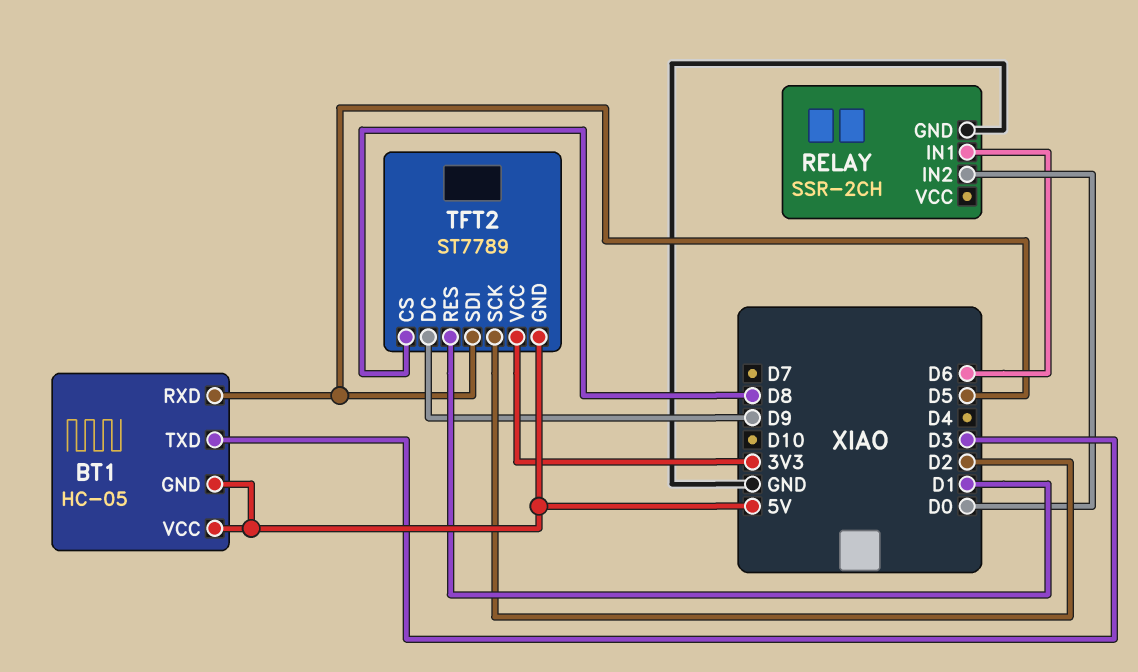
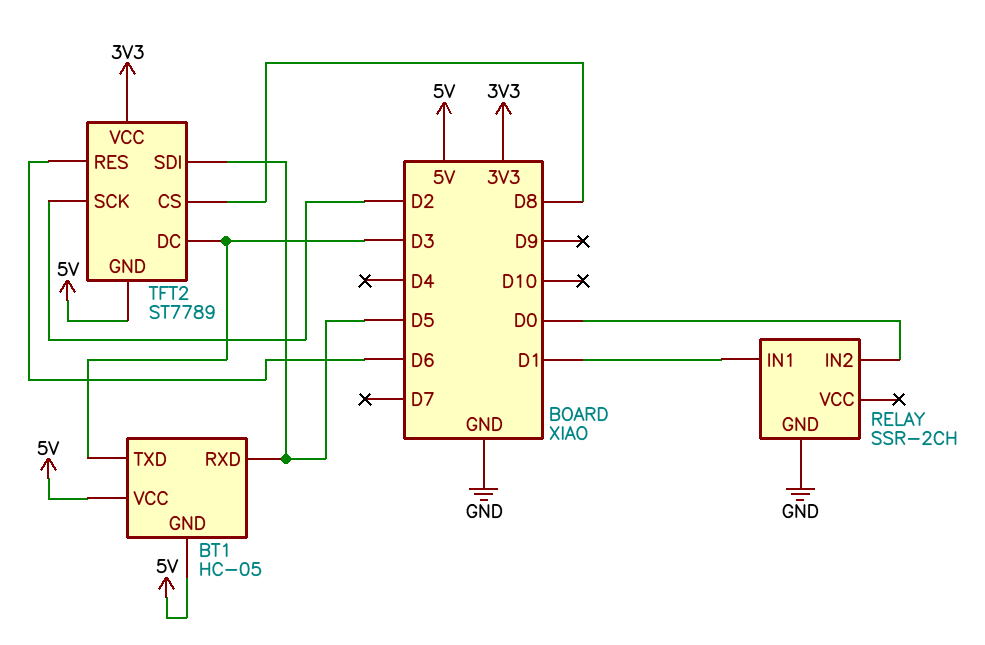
RELAY pin IN1: D6 -> D1
TFT2 pin DC: D9 -> D3
TFT2 pin RES: D1 -> D6

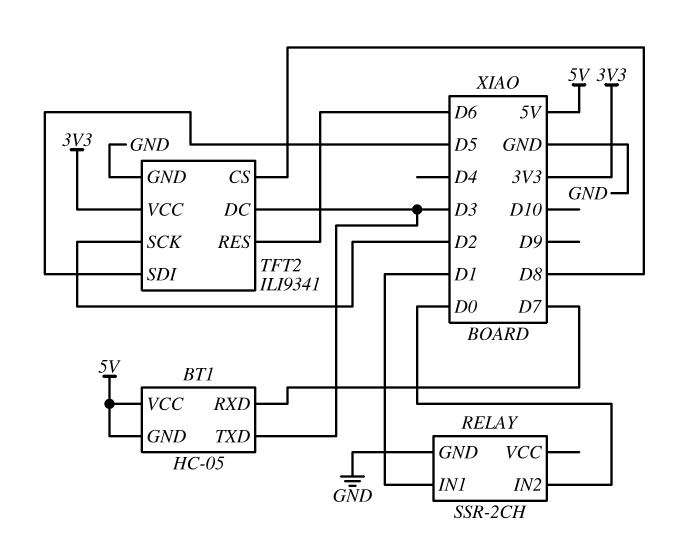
BT1 pin RXD: D5 -> D7
TFT2: ST7789 -> ILI9341
TFT2 pin GND: 5V -> GND

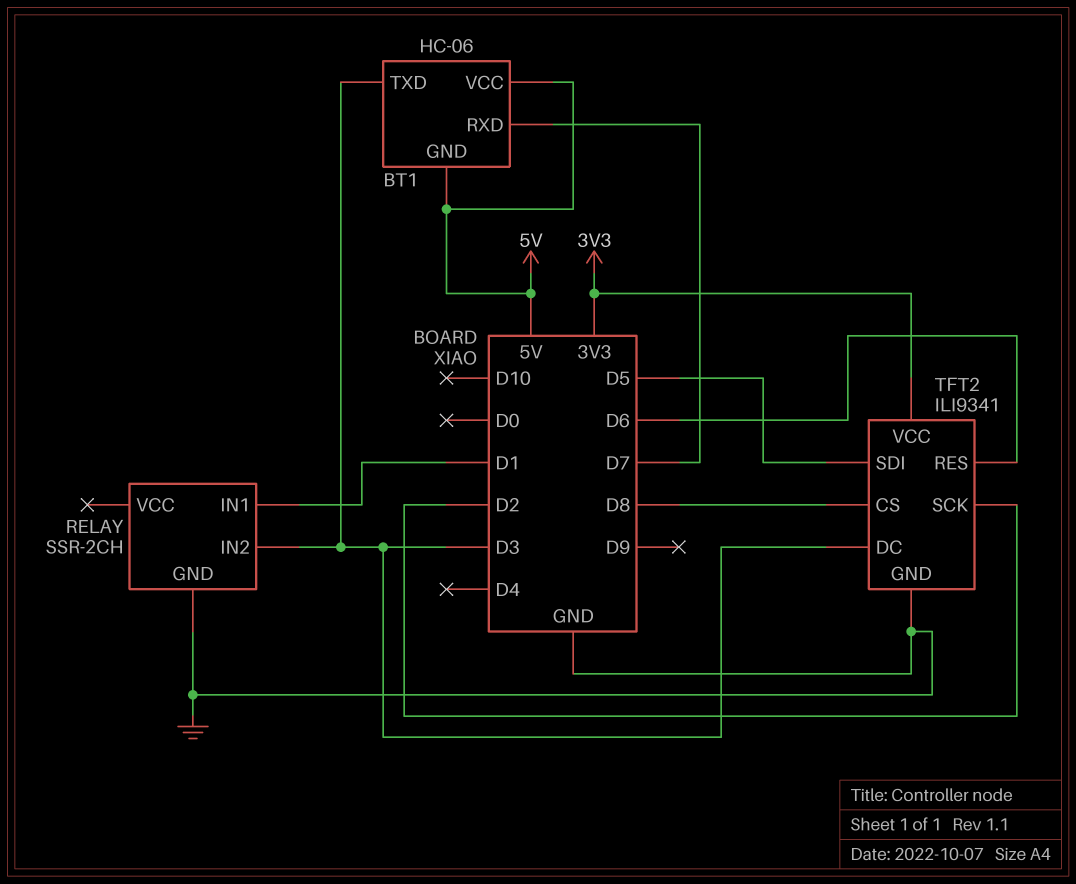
BT1: HC-05 -> HC-06
RELAY pin IN2: D0 -> D3

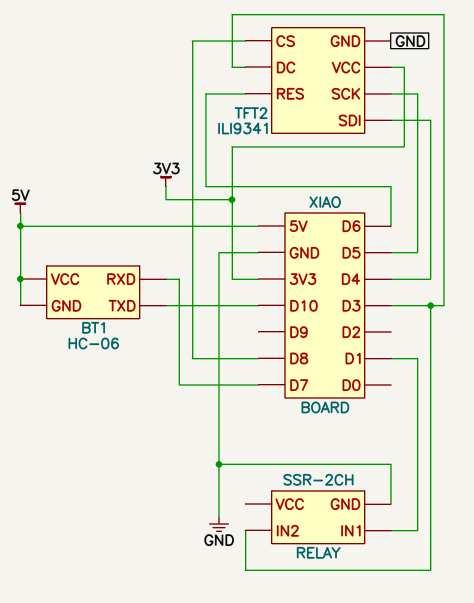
BT1 pin TXD: D3 -> D10
TFT2 pin SCK: D2 -> D5
TFT2 pin SDI: D5 -> D4

